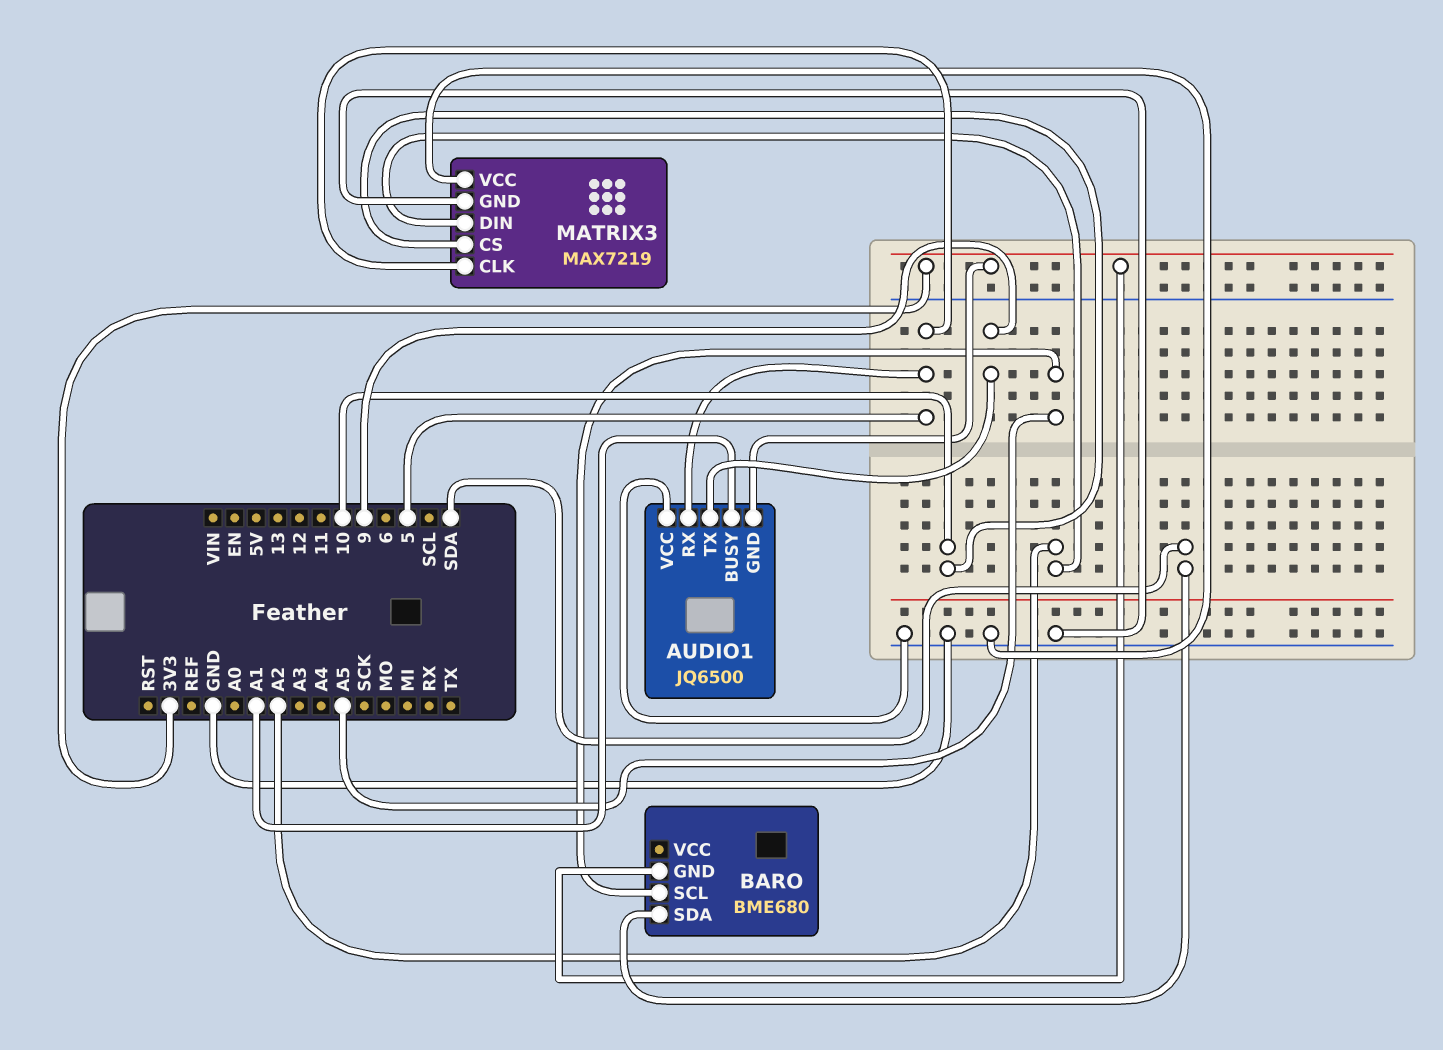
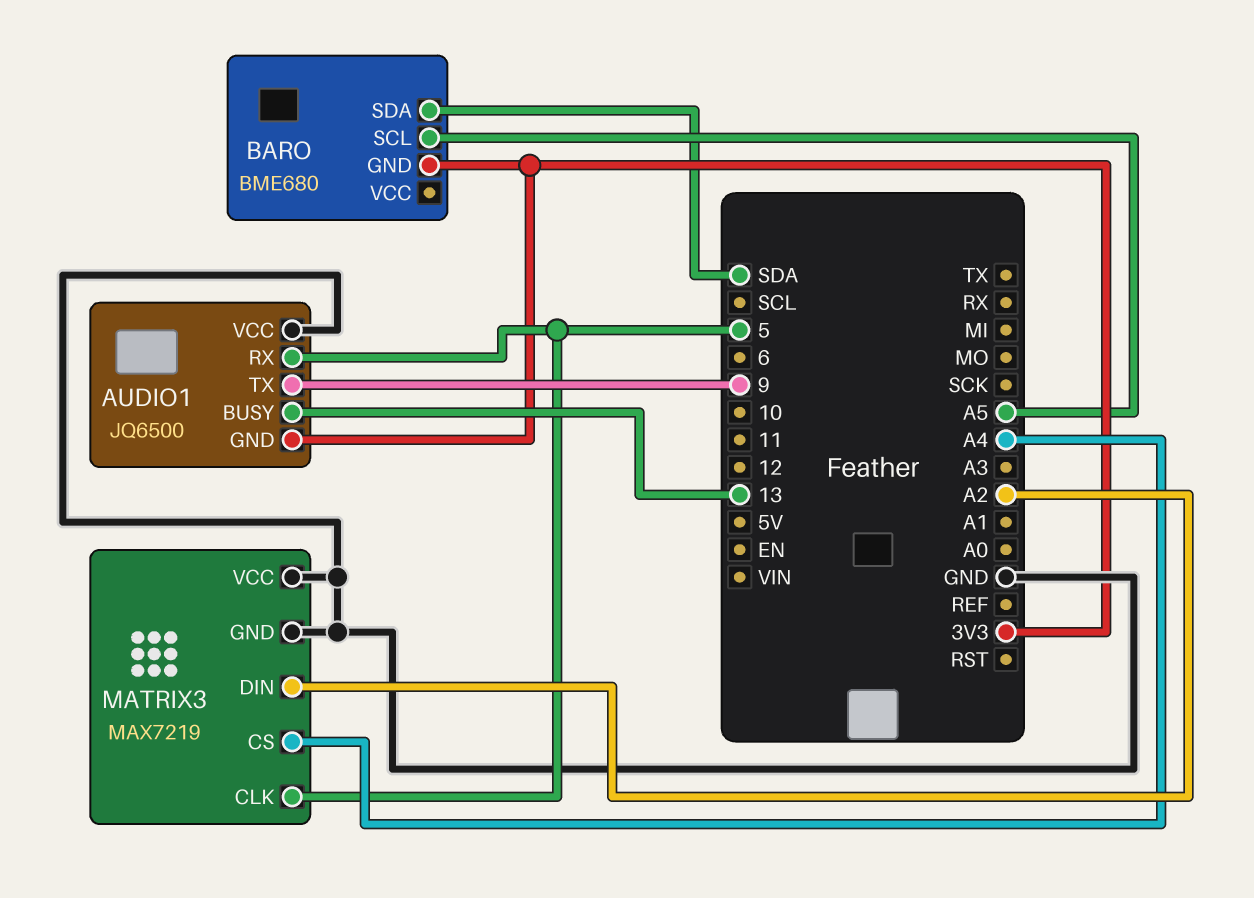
AUDIO1 pin BUSY: A1 -> 13
MATRIX3 pin CS: 10 -> A4

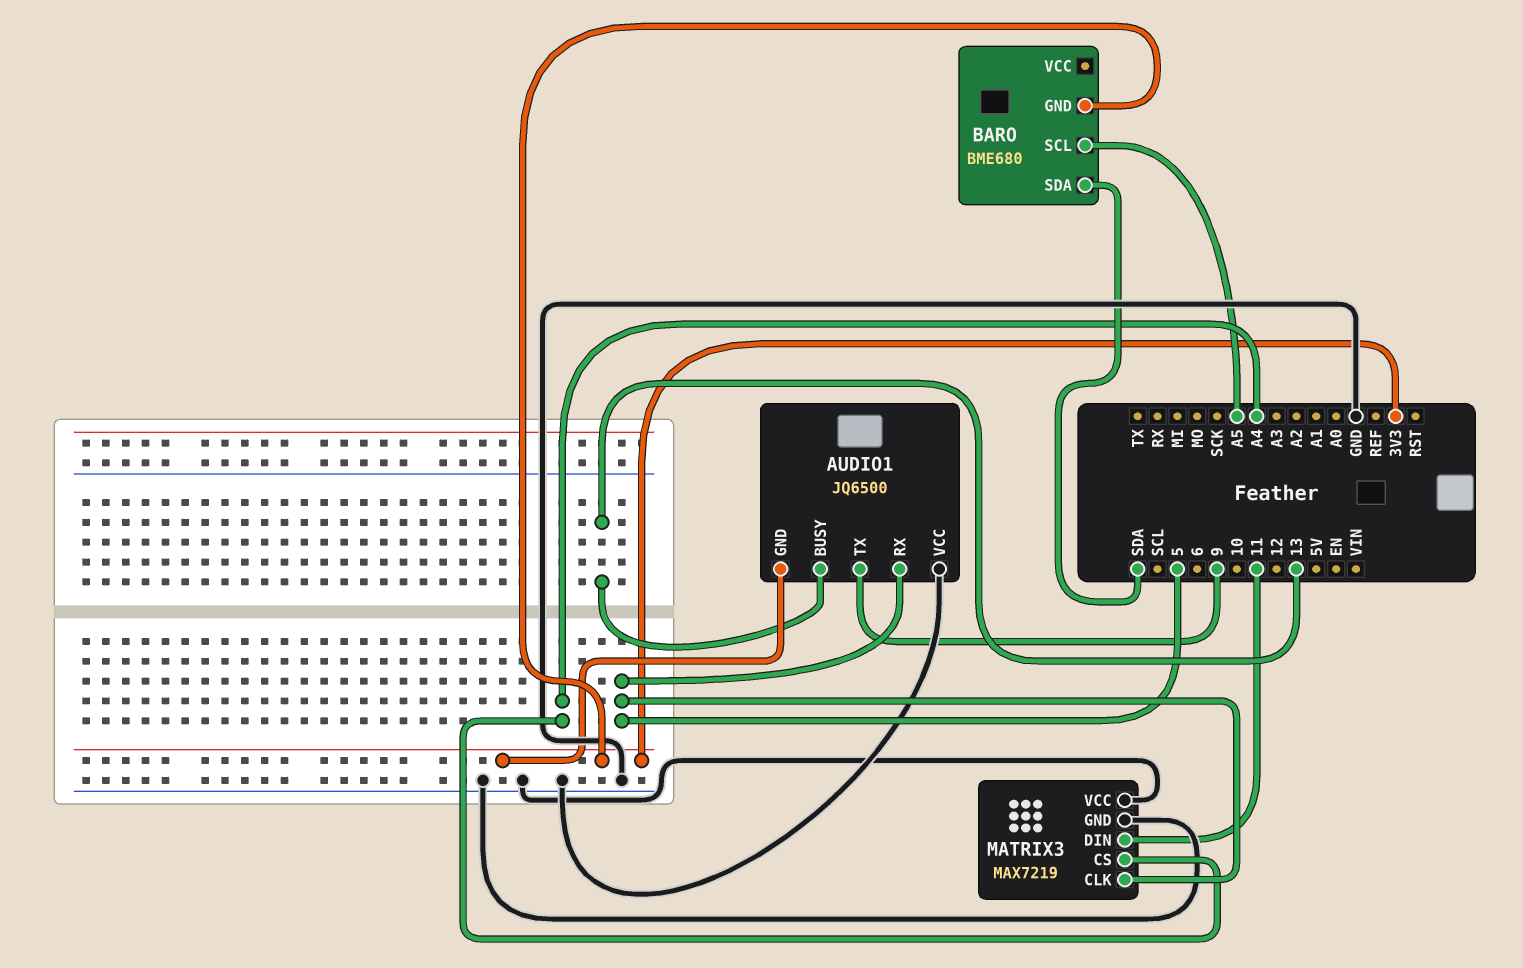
MATRIX3 pin DIN: A2 -> 11

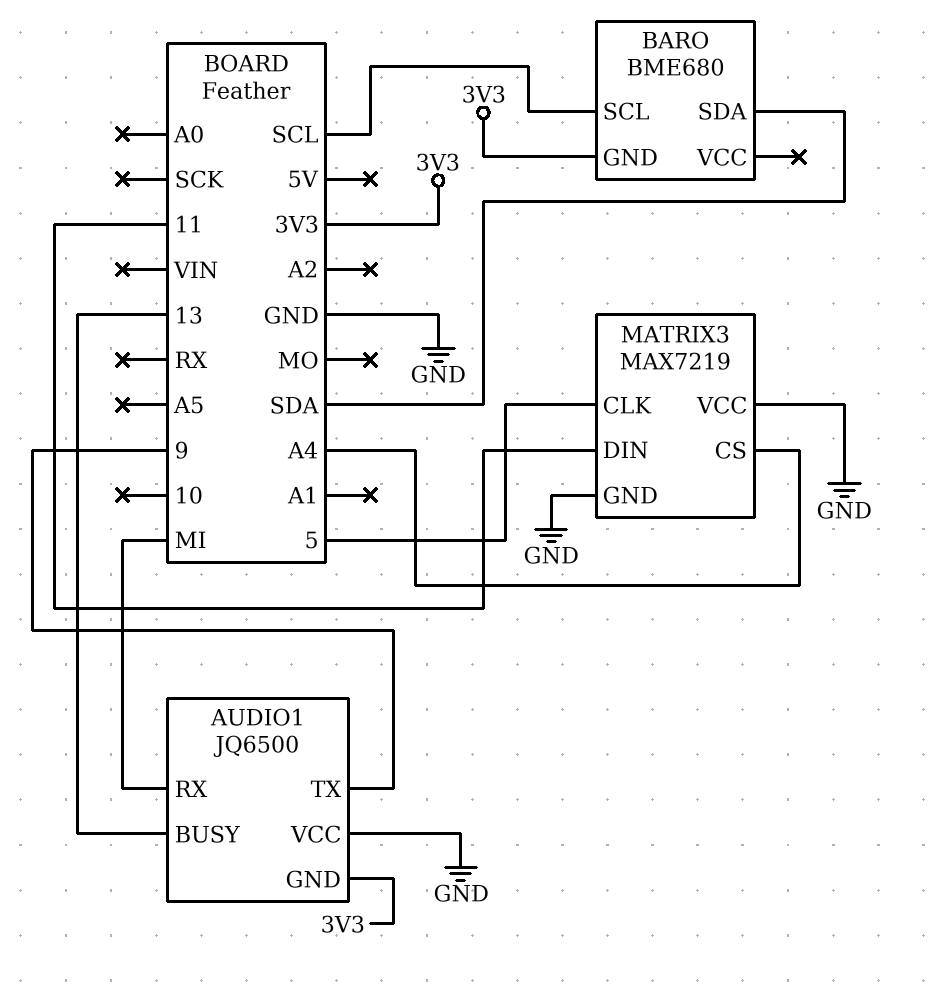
AUDIO1 pin RX: 5 -> MI
BARO pin SCL: A5 -> SCL

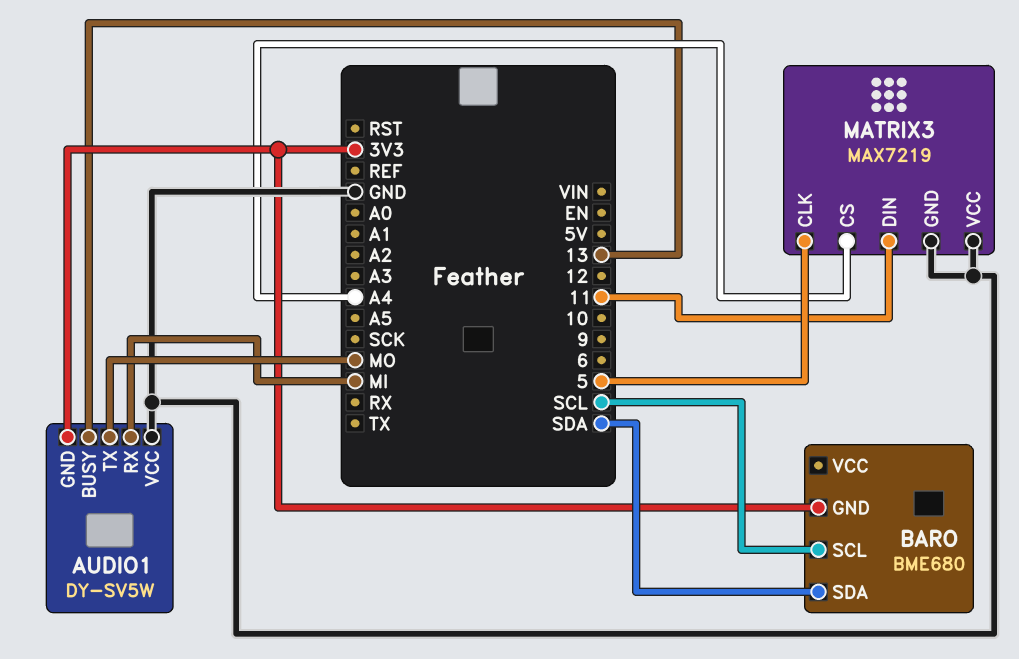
AUDIO1: JQ6500 -> DY-SV5W
AUDIO1 pin TX: 9 -> MO

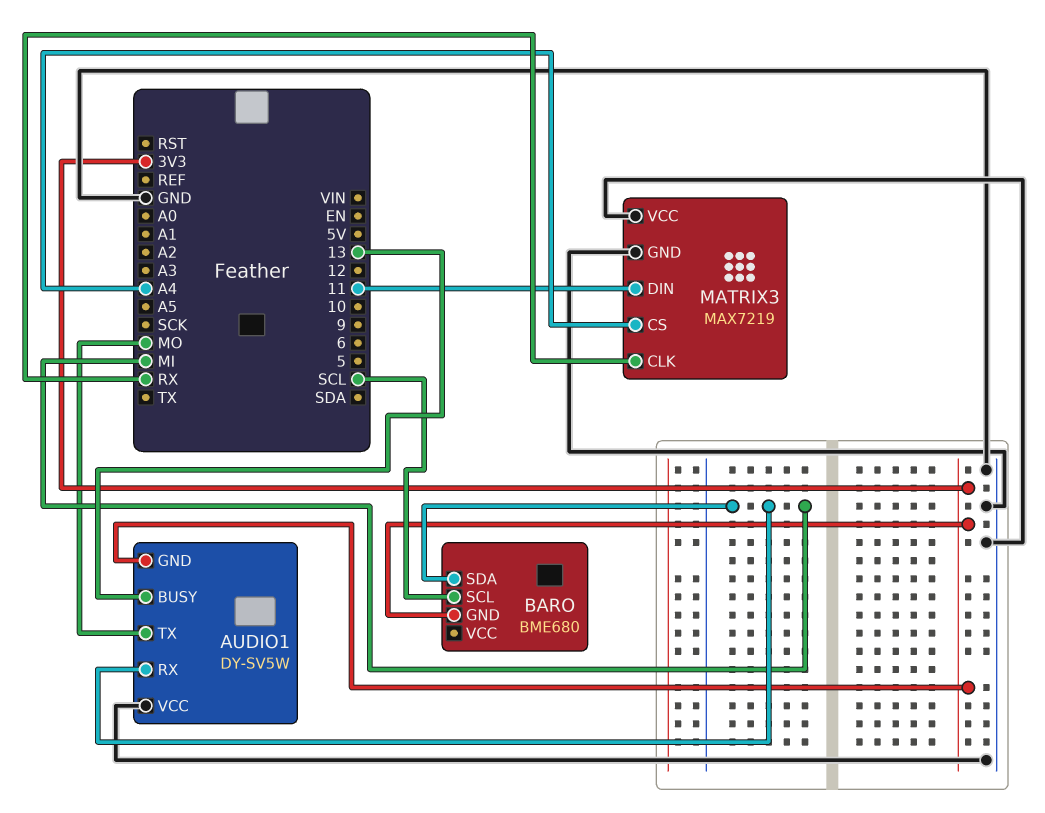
BARO pin SDA: SDA -> MI
MATRIX3 pin CLK: 5 -> RX

